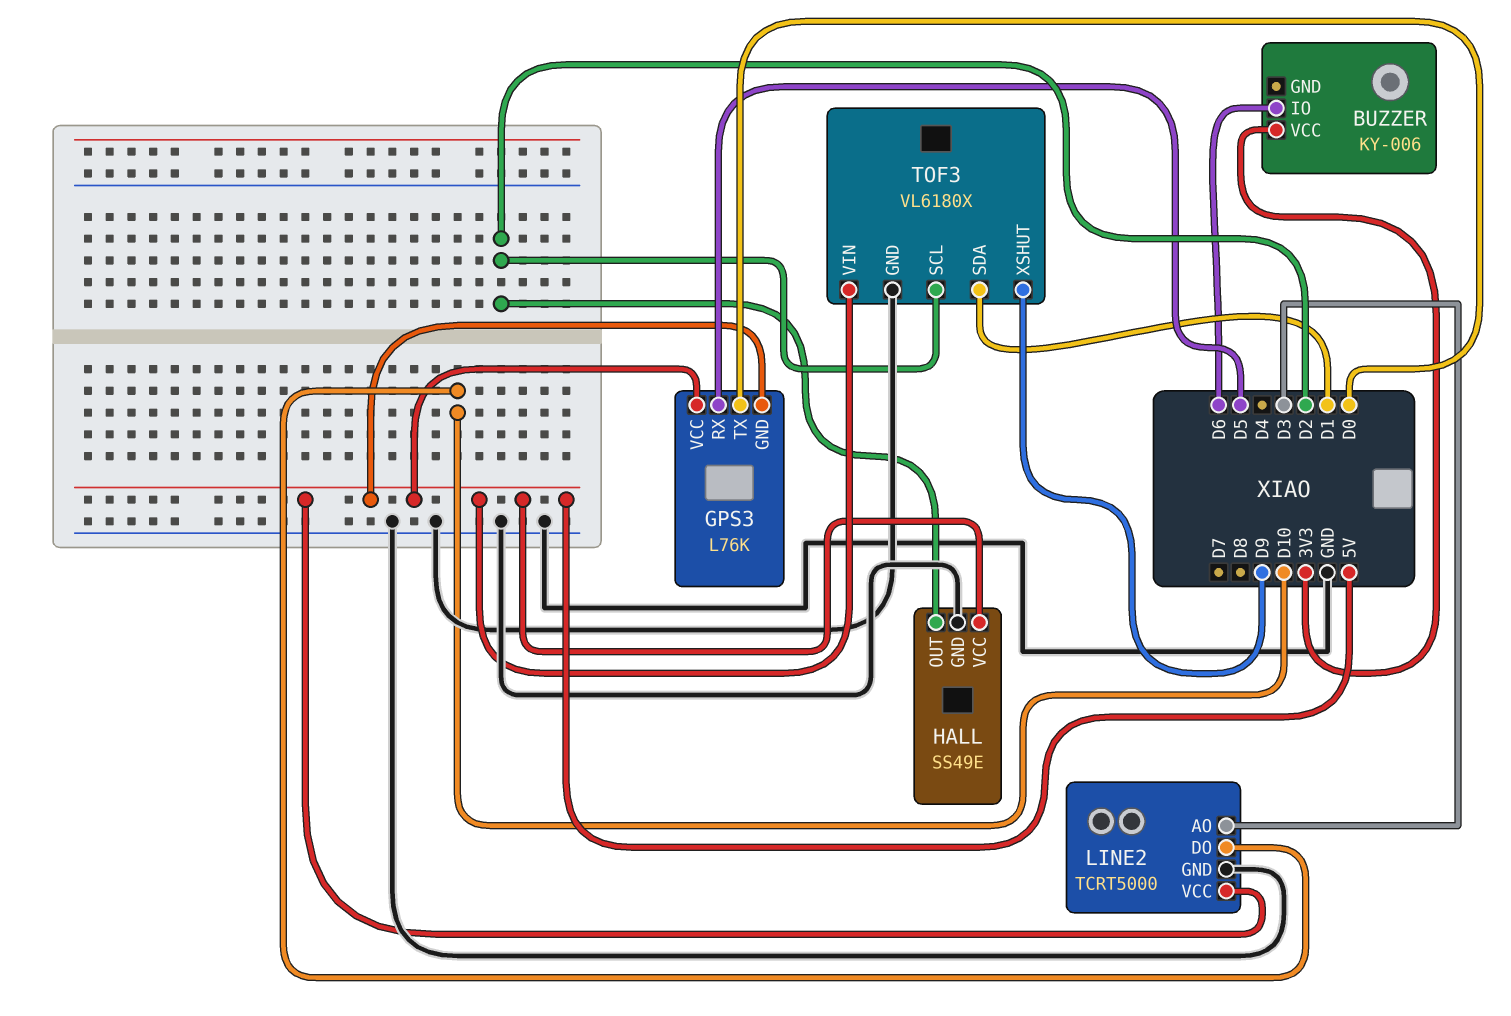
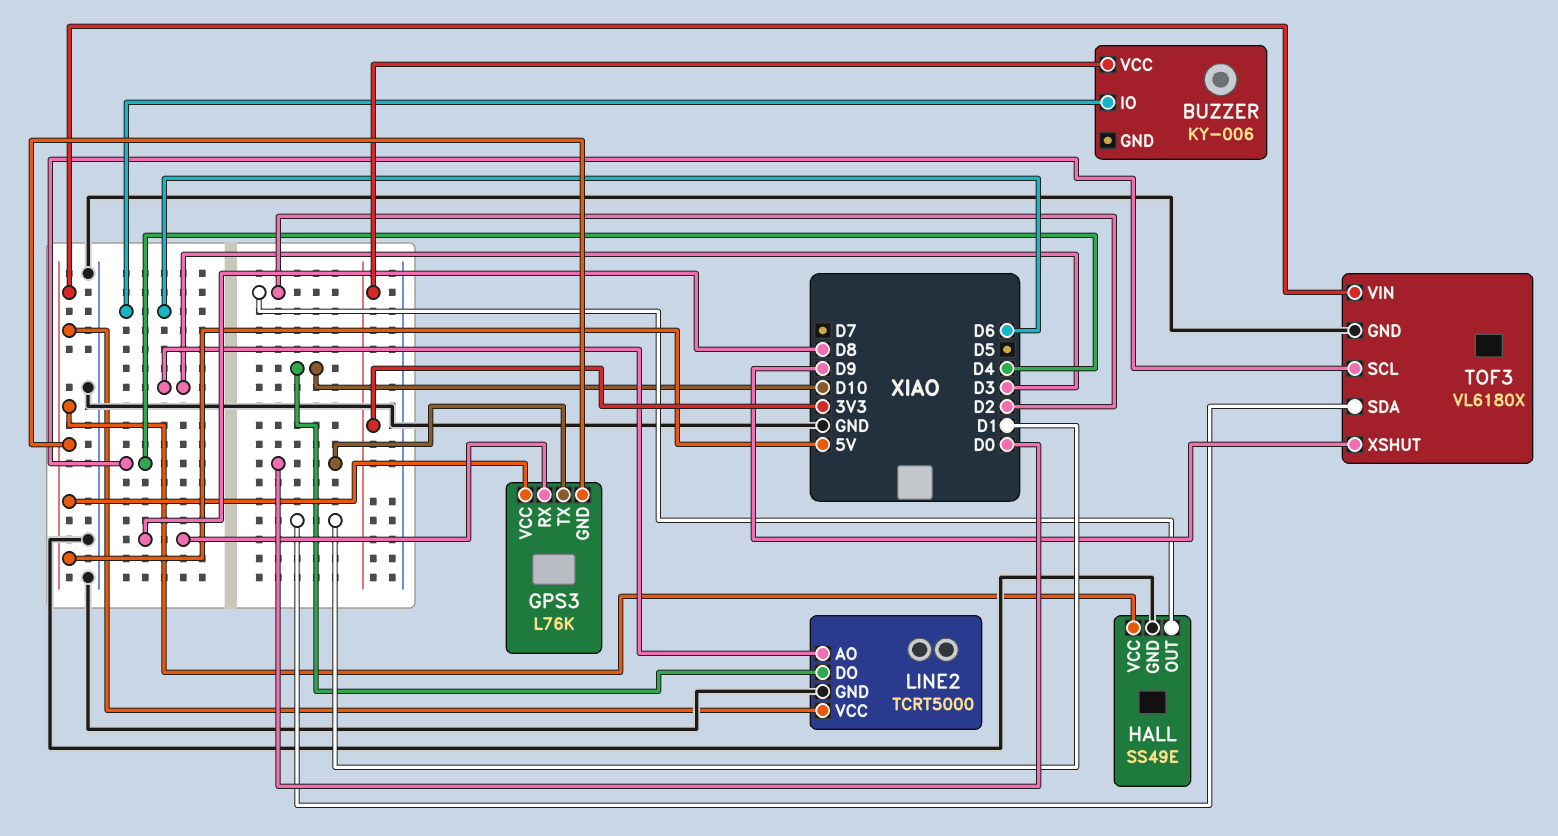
GPS3 pin RX: D5 -> D8
TOF3 pin SCL: D2 -> D4

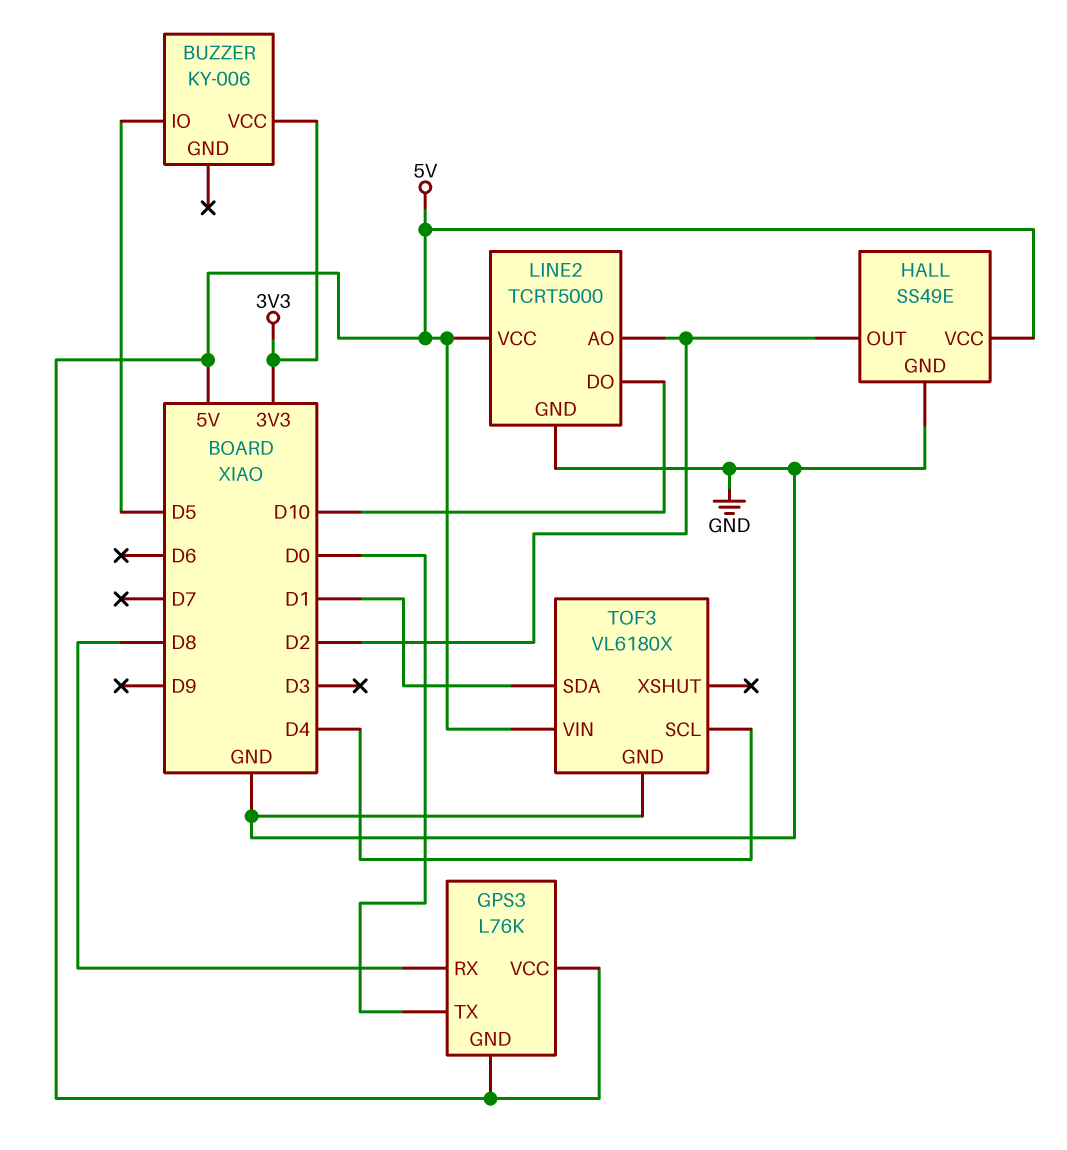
BUZZER pin IO: D6 -> D5
LINE2 pin AO: D3 -> D2
TOF3 pin XSHUT: D9 -> none

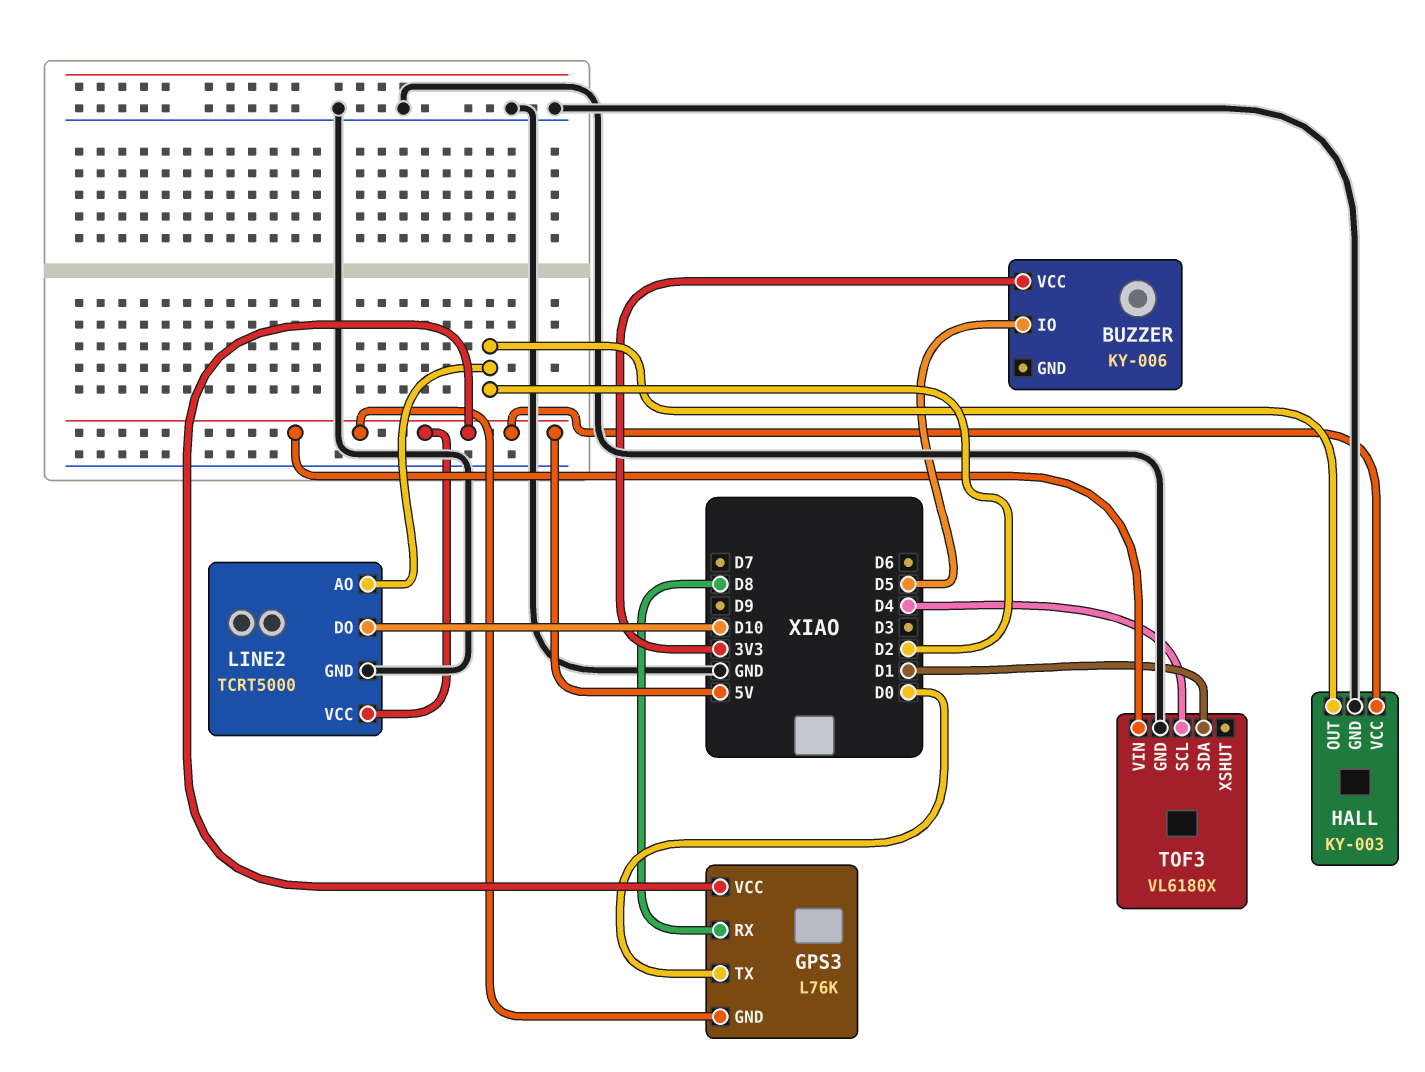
HALL: SS49E -> KY-003

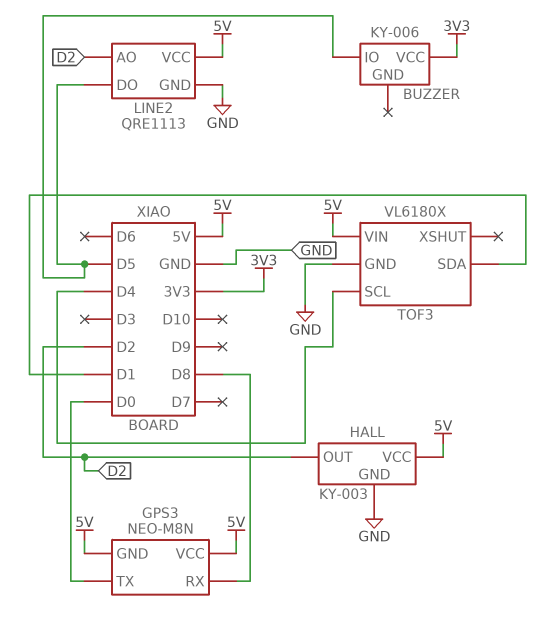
GPS3: L76K -> NEO-M8N
LINE2: TCRT5000 -> QRE1113
LINE2 pin DO: D10 -> D5

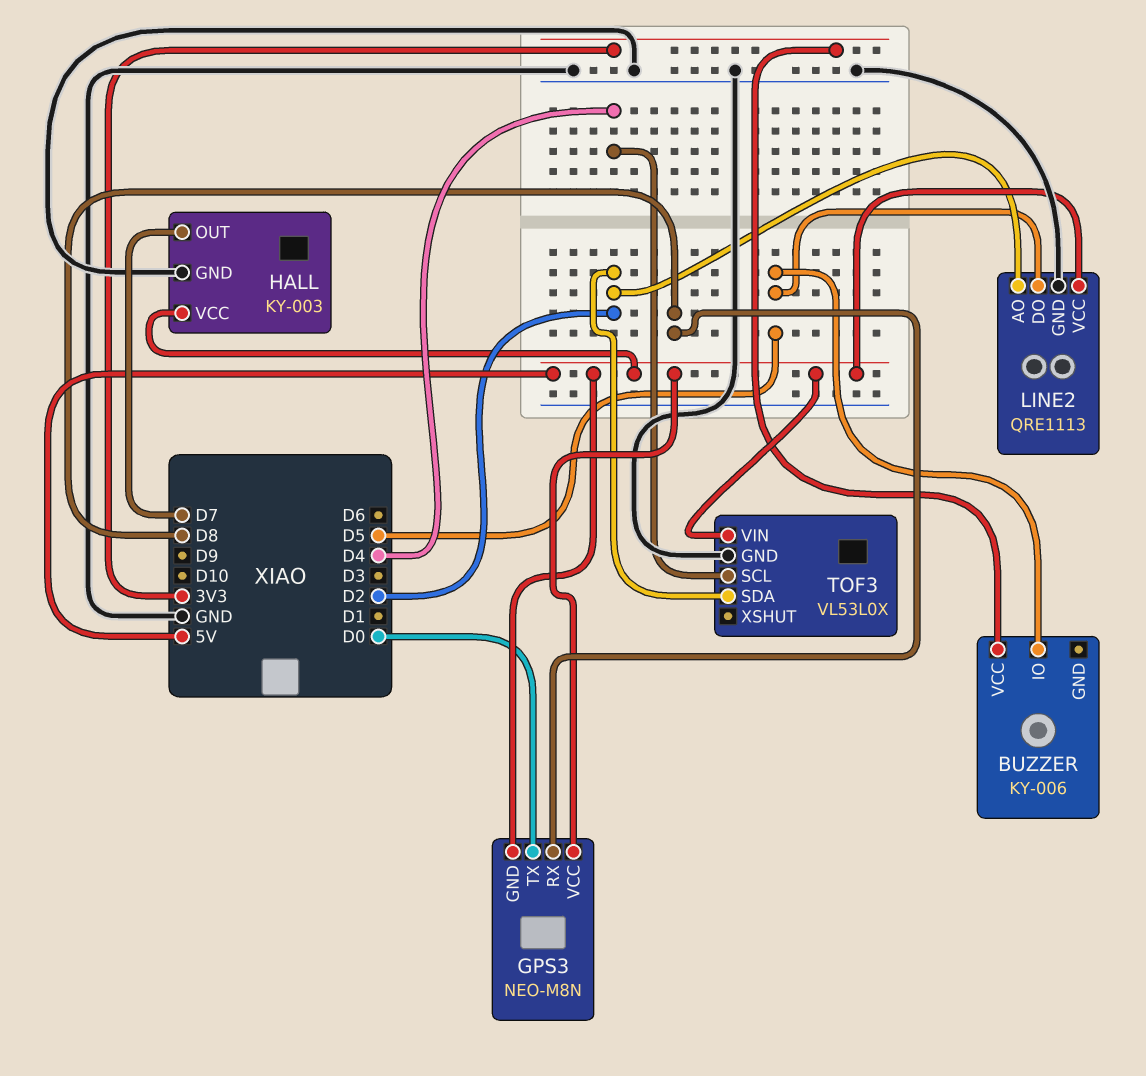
HALL pin OUT: D2 -> D7
TOF3: VL6180X -> VL53L0X
TOF3 pin SDA: D1 -> D2

